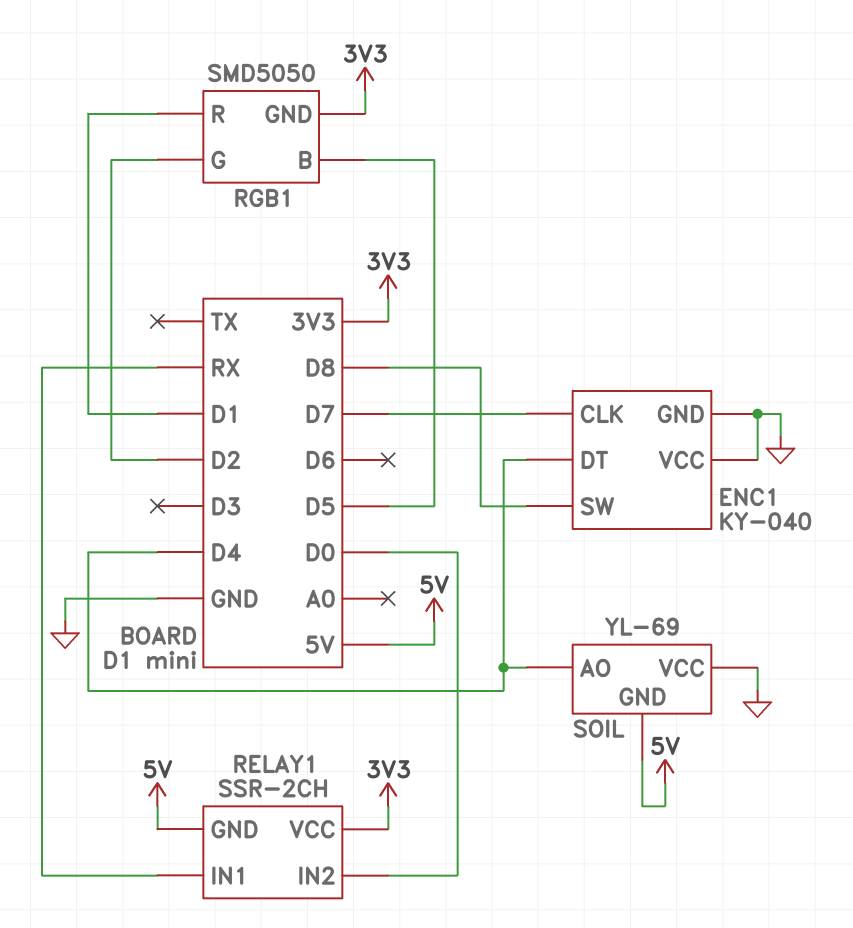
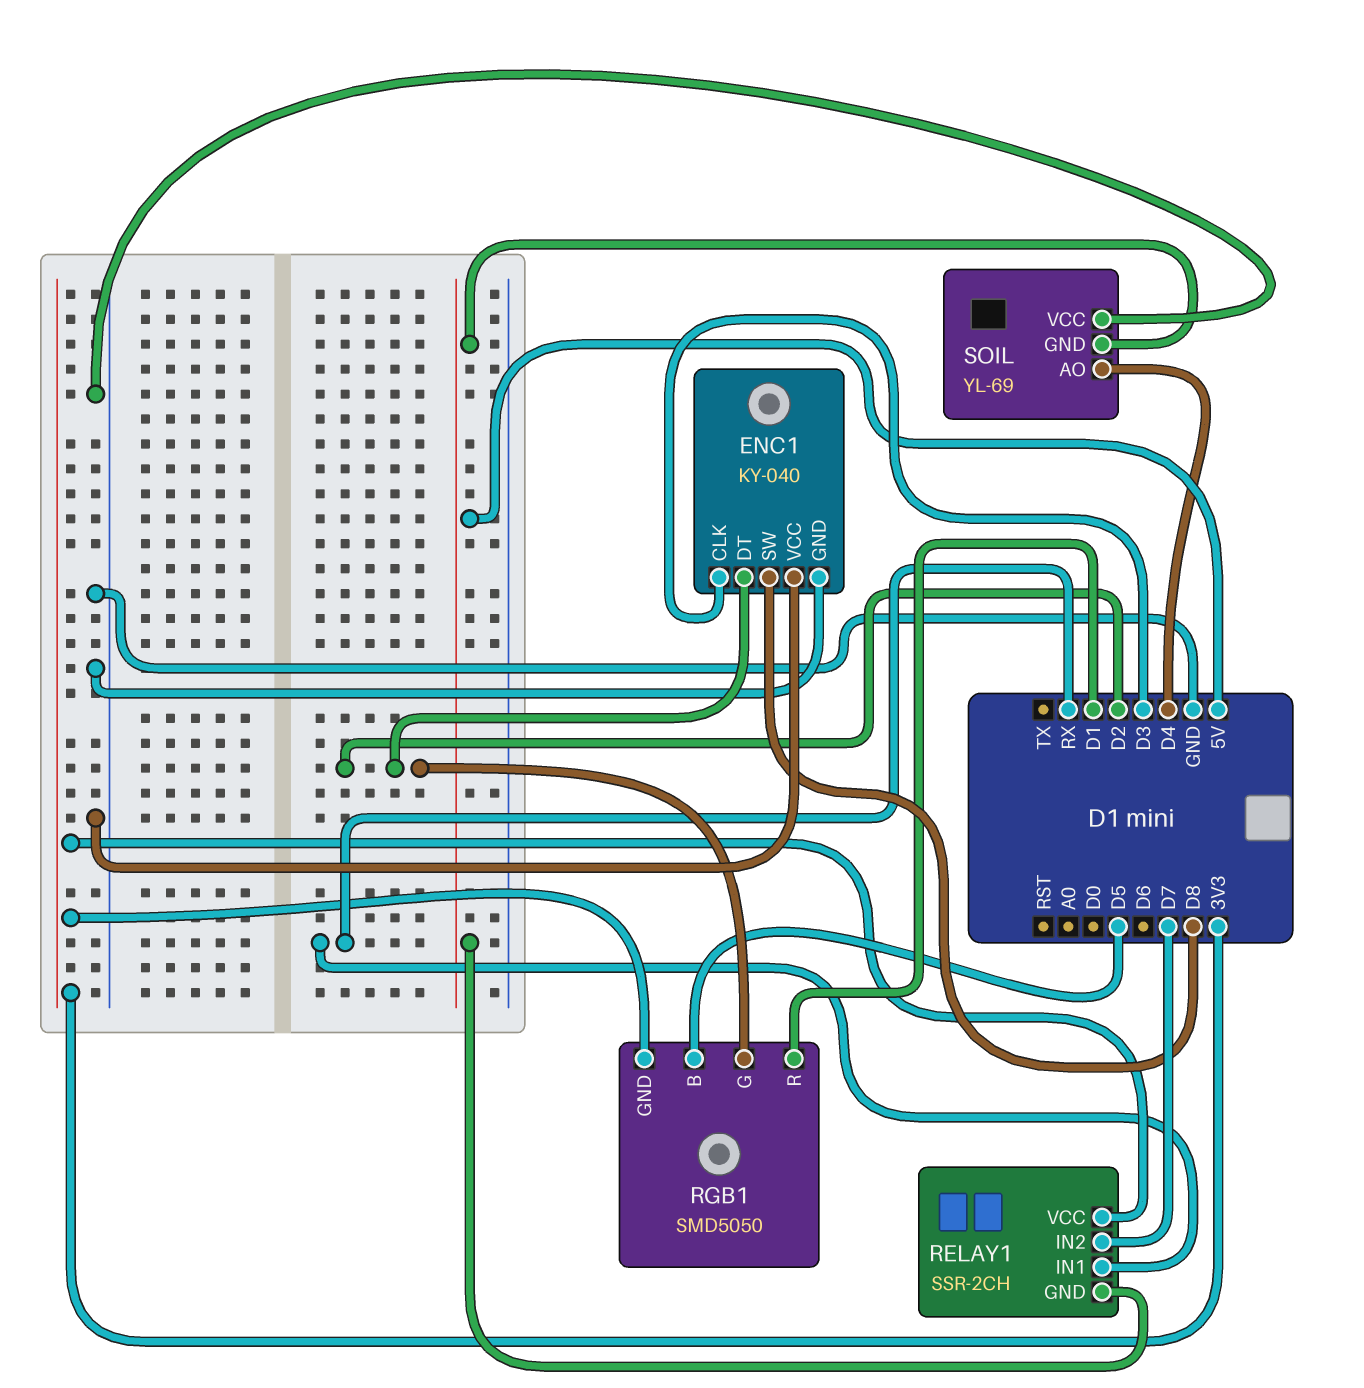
ENC1 pin CLK: D7 -> D3
ENC1 pin DT: D4 -> D2
RELAY1 pin IN2: D0 -> D7

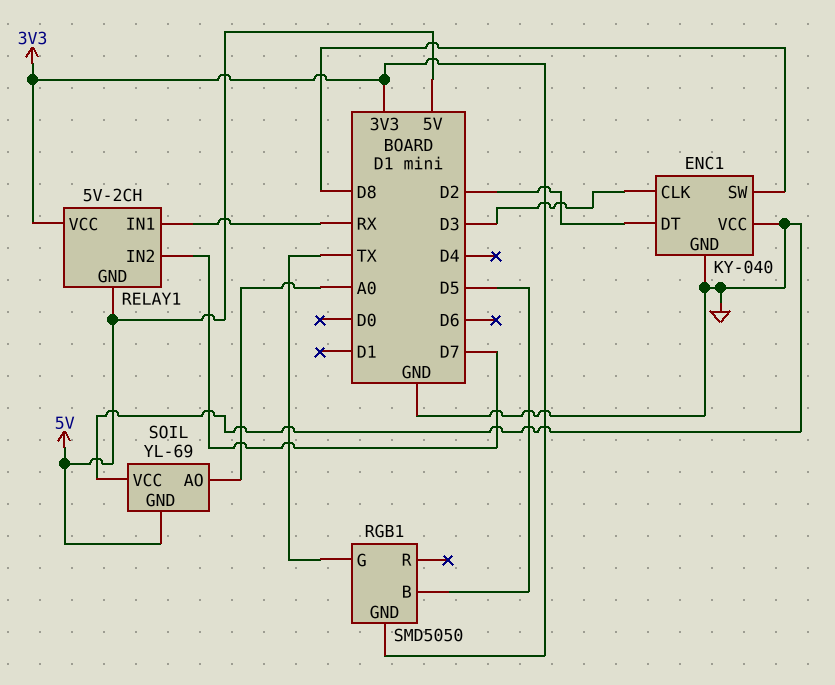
RELAY1: SSR-2CH -> 5V-2CH
RGB1 pin G: D2 -> TX
RGB1 pin R: D1 -> none
SOIL pin AO: D4 -> A0

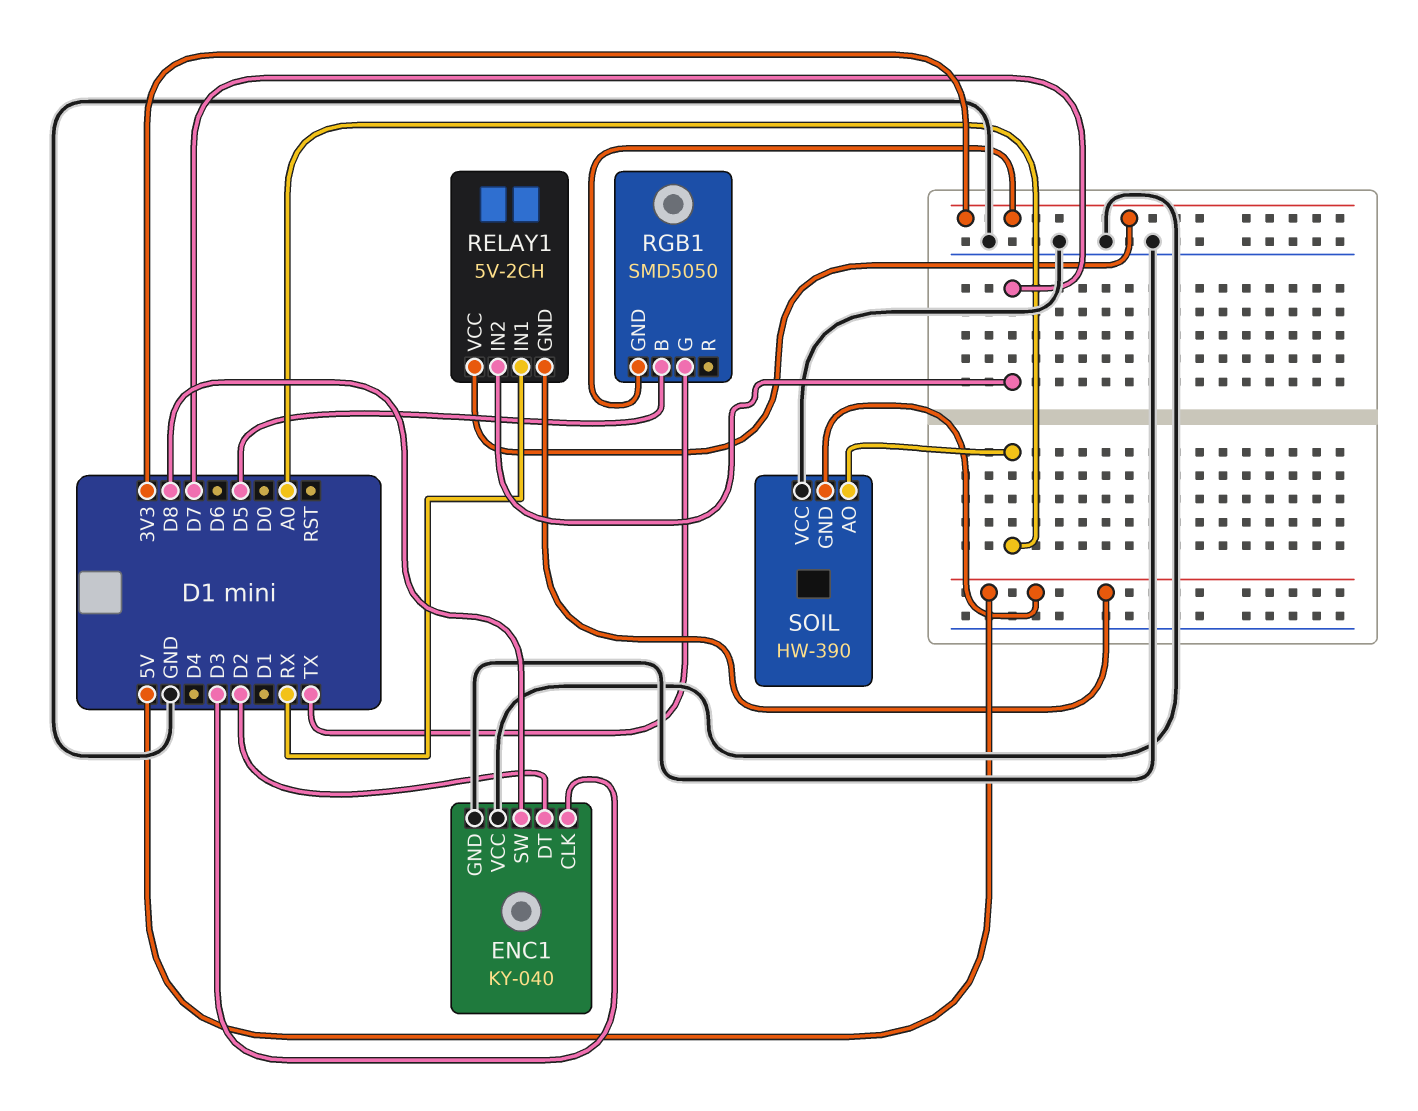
SOIL: YL-69 -> HW-390

